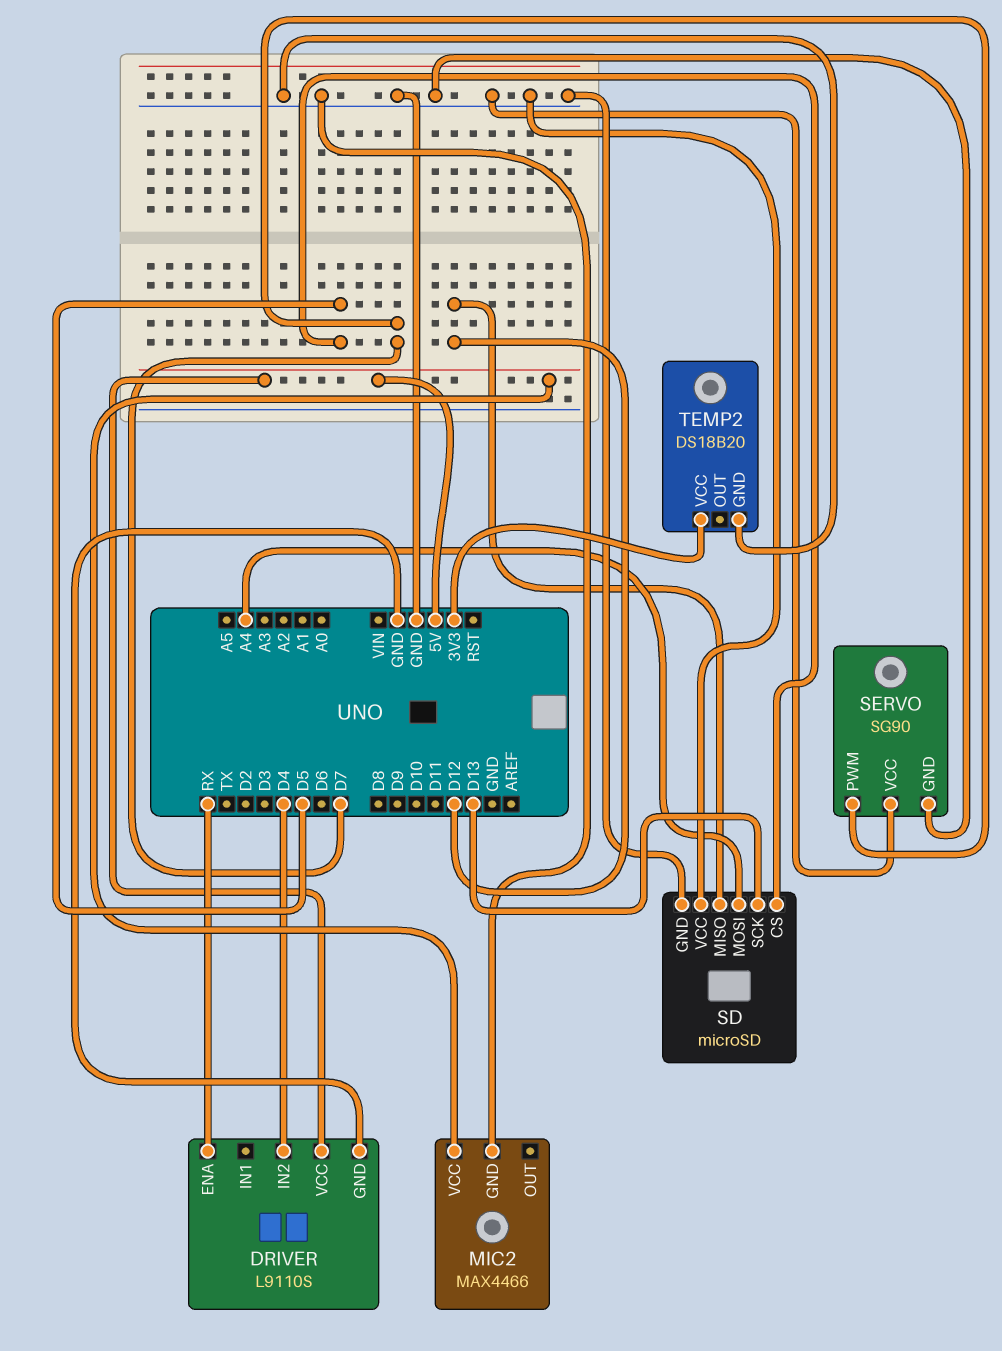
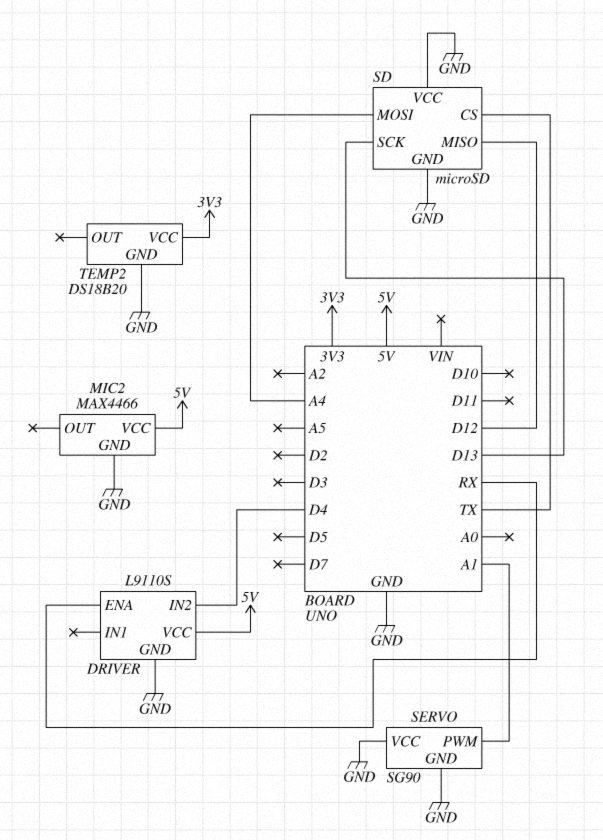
SD pin CS: D5 -> TX
SERVO pin PWM: D7 -> A1

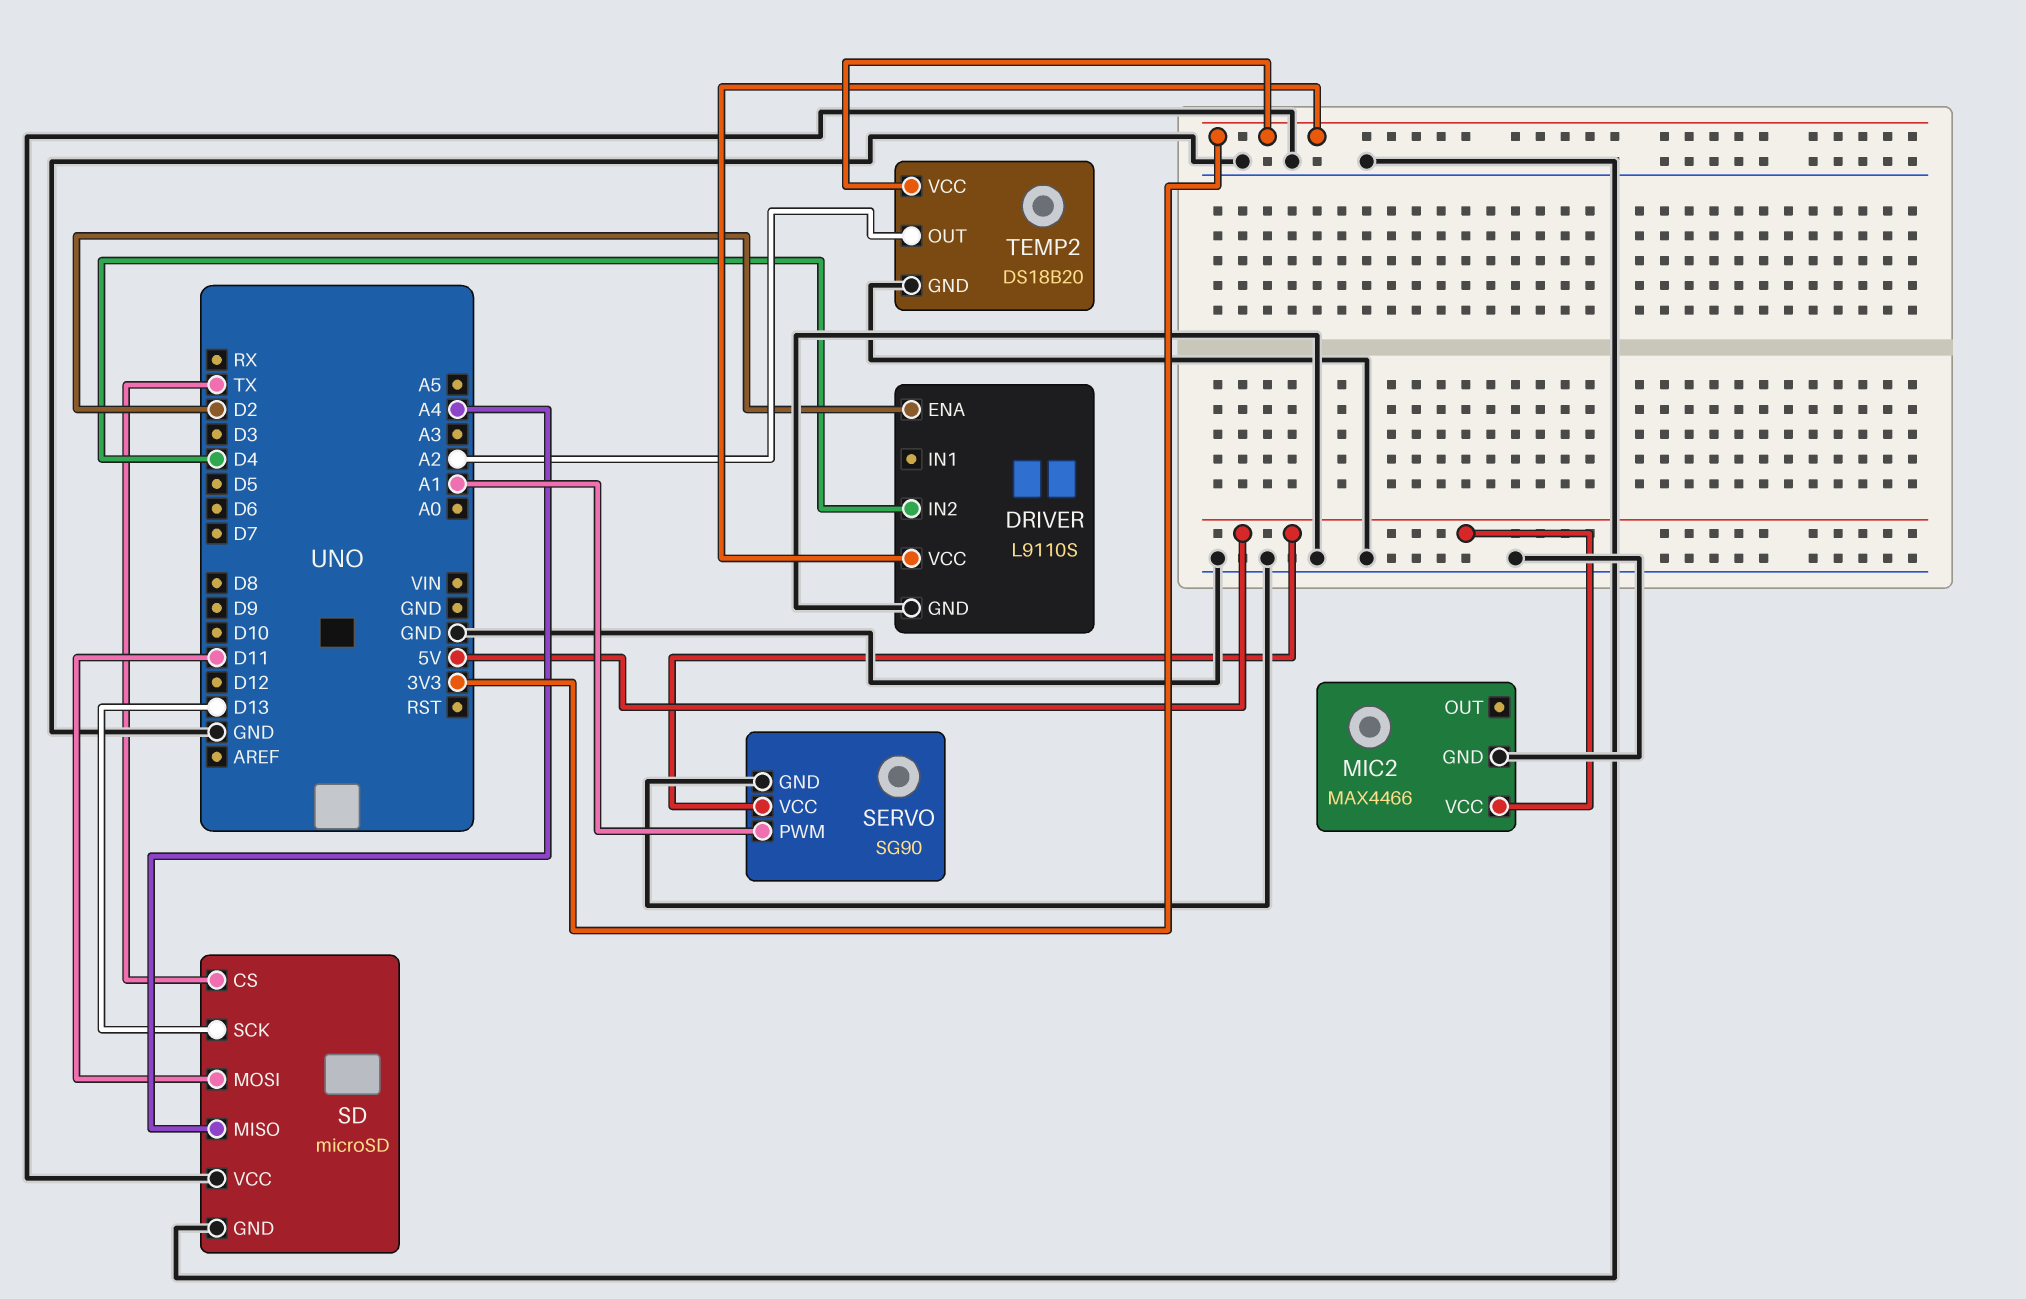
DRIVER pin ENA: RX -> D2
DRIVER pin VCC: 5V -> 3V3
SD pin MISO: D12 -> A4
SD pin MOSI: A4 -> D11
SERVO pin VCC: GND -> 5V
TEMP2 pin OUT: none -> A2

